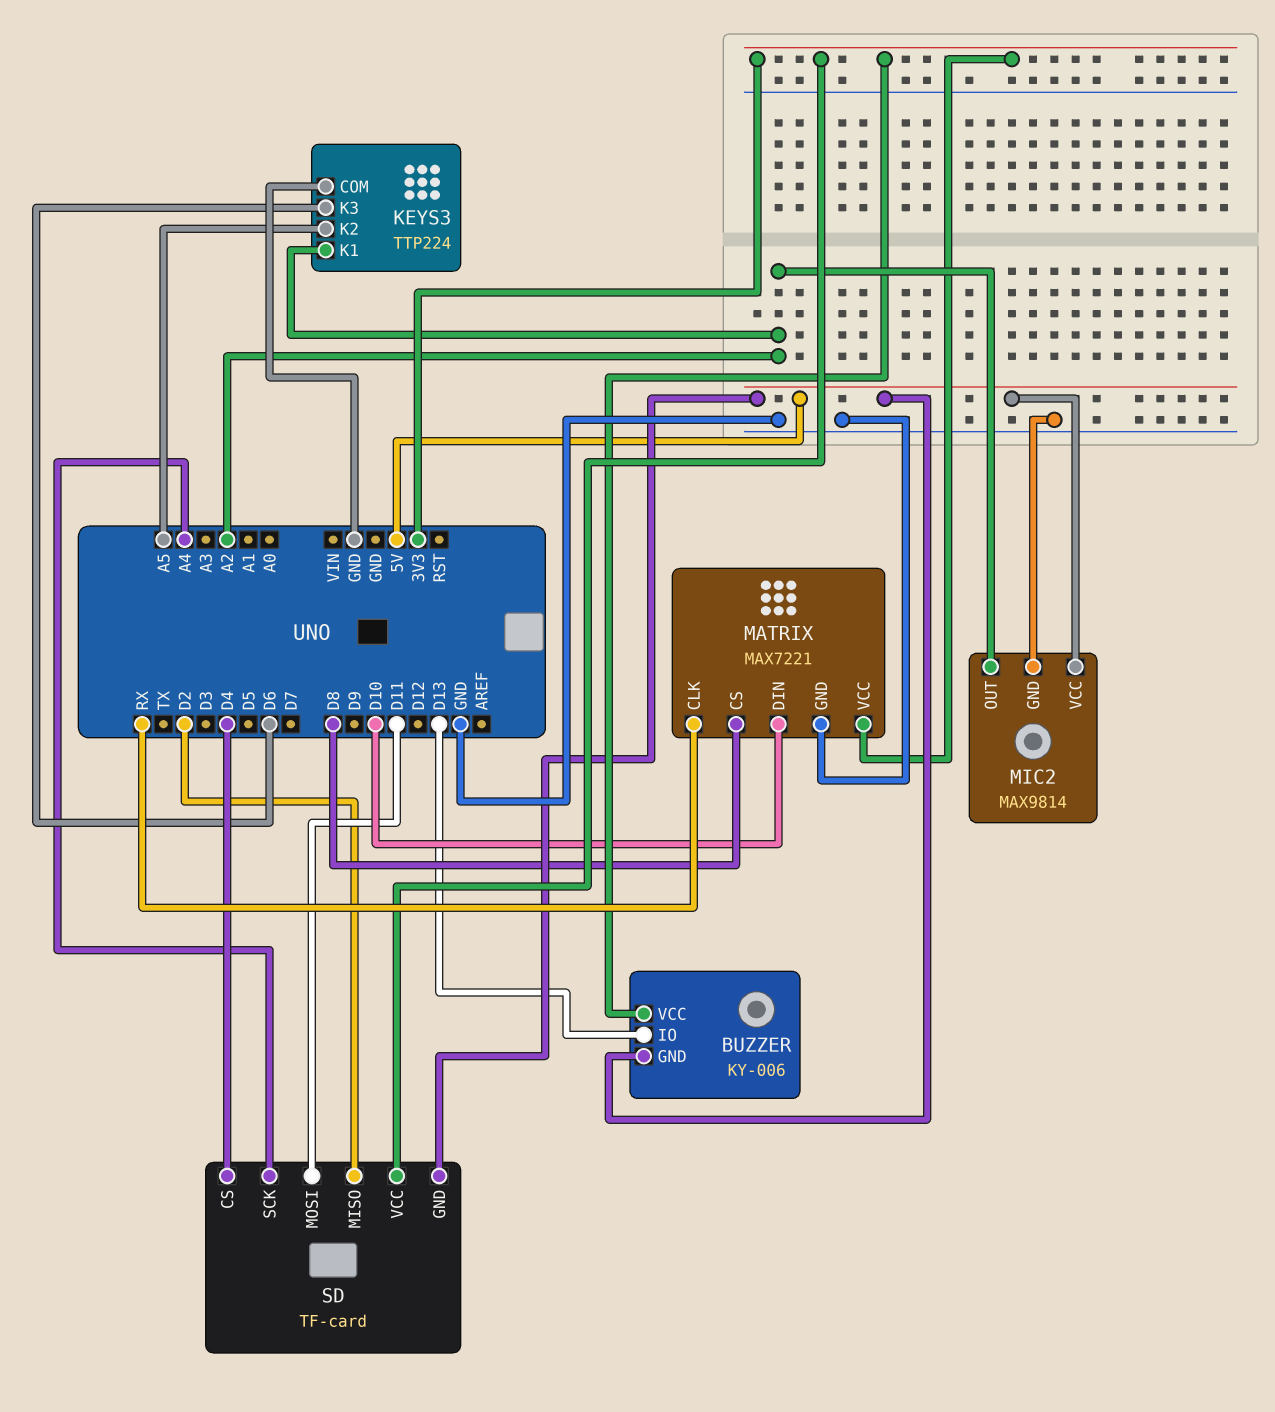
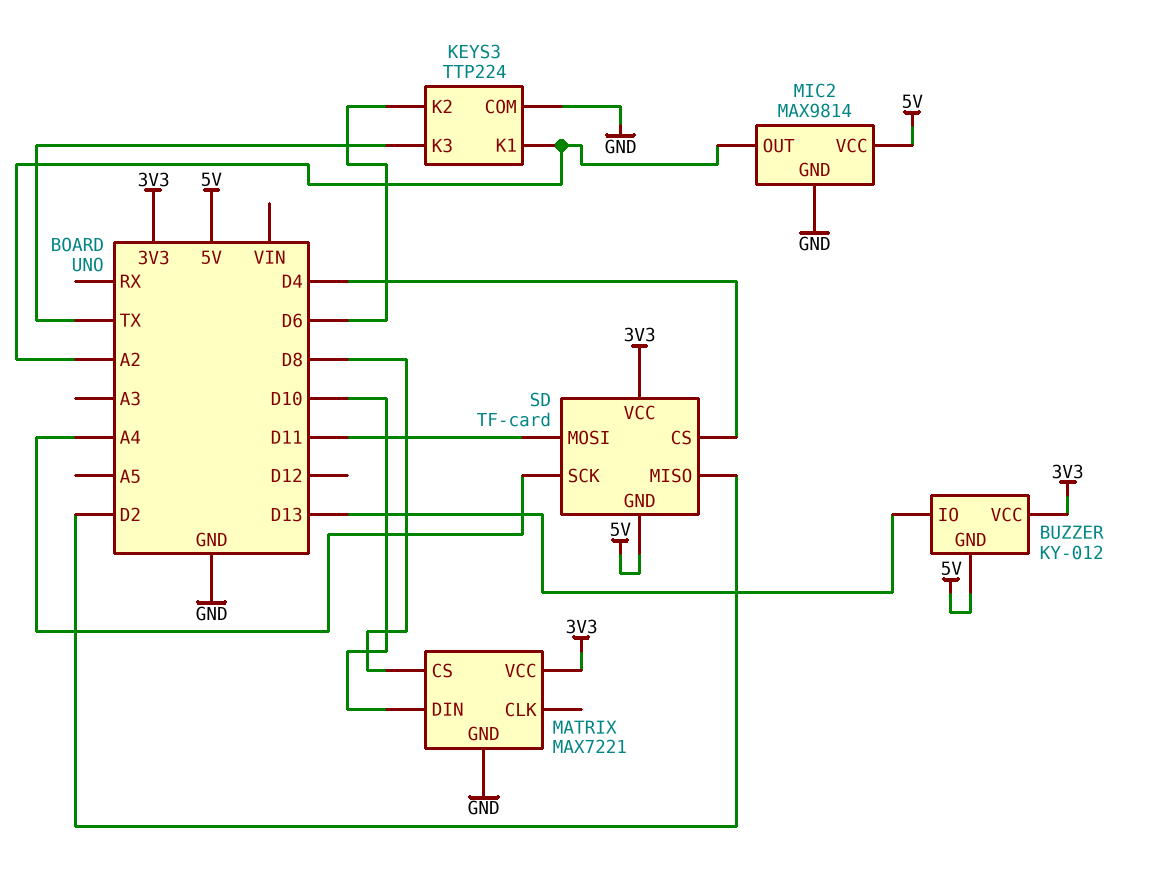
BUZZER: KY-006 -> KY-012
KEYS3 pin K2: A5 -> D6
KEYS3 pin K3: D6 -> TX
MATRIX pin CLK: RX -> none

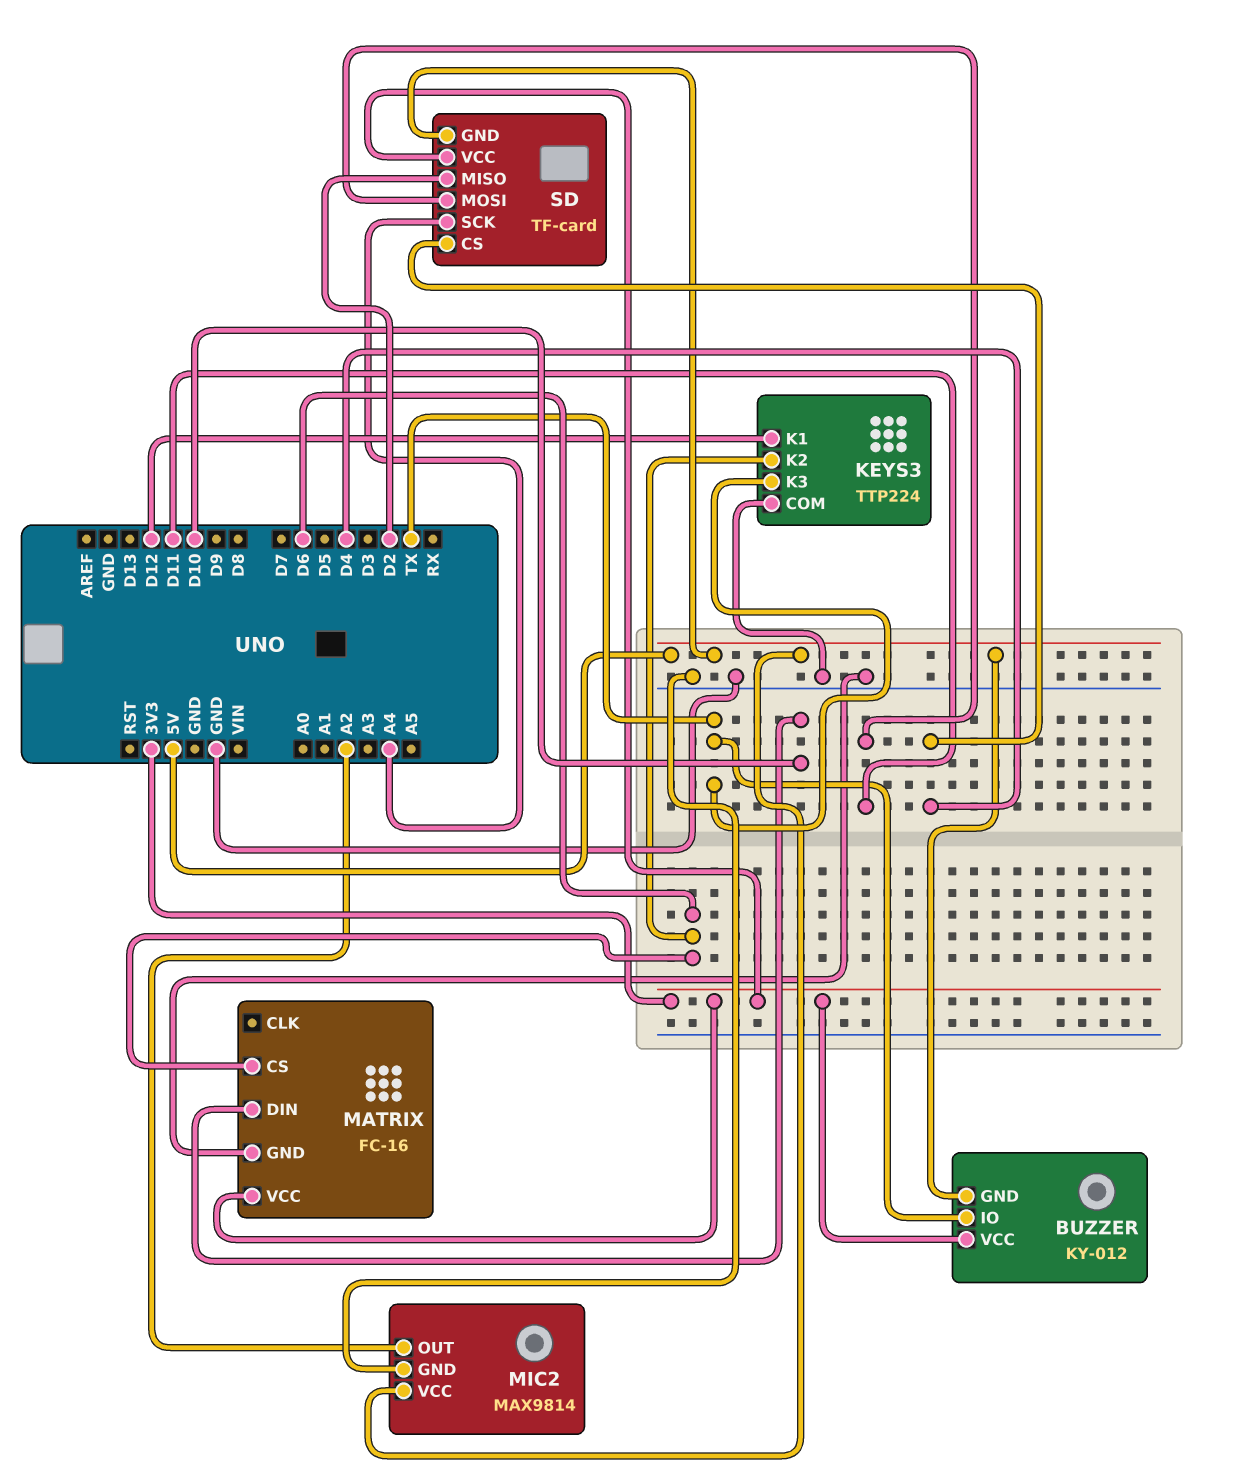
BUZZER pin IO: D13 -> TX
KEYS3 pin K1: A2 -> D12
MATRIX: MAX7221 -> FC-16
MATRIX pin CS: D8 -> D6

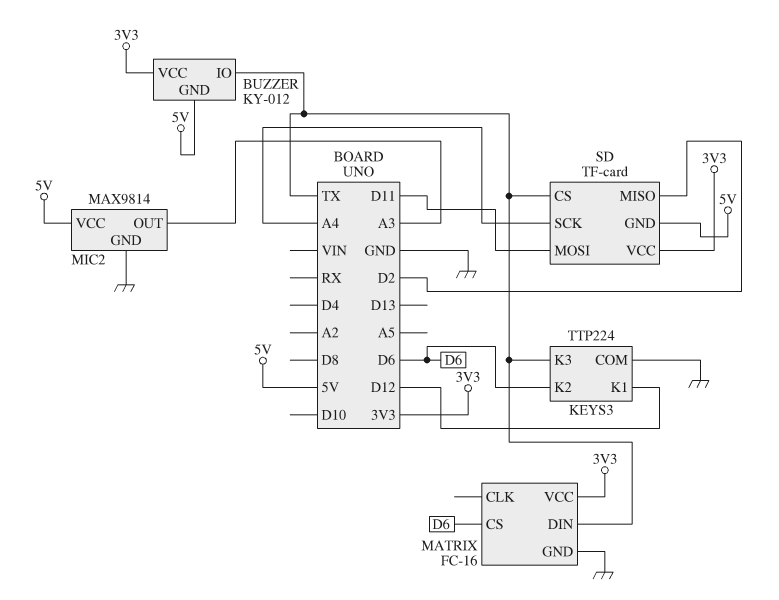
MATRIX pin DIN: D10 -> TX
MIC2 pin OUT: A2 -> A3
SD pin CS: D4 -> TX

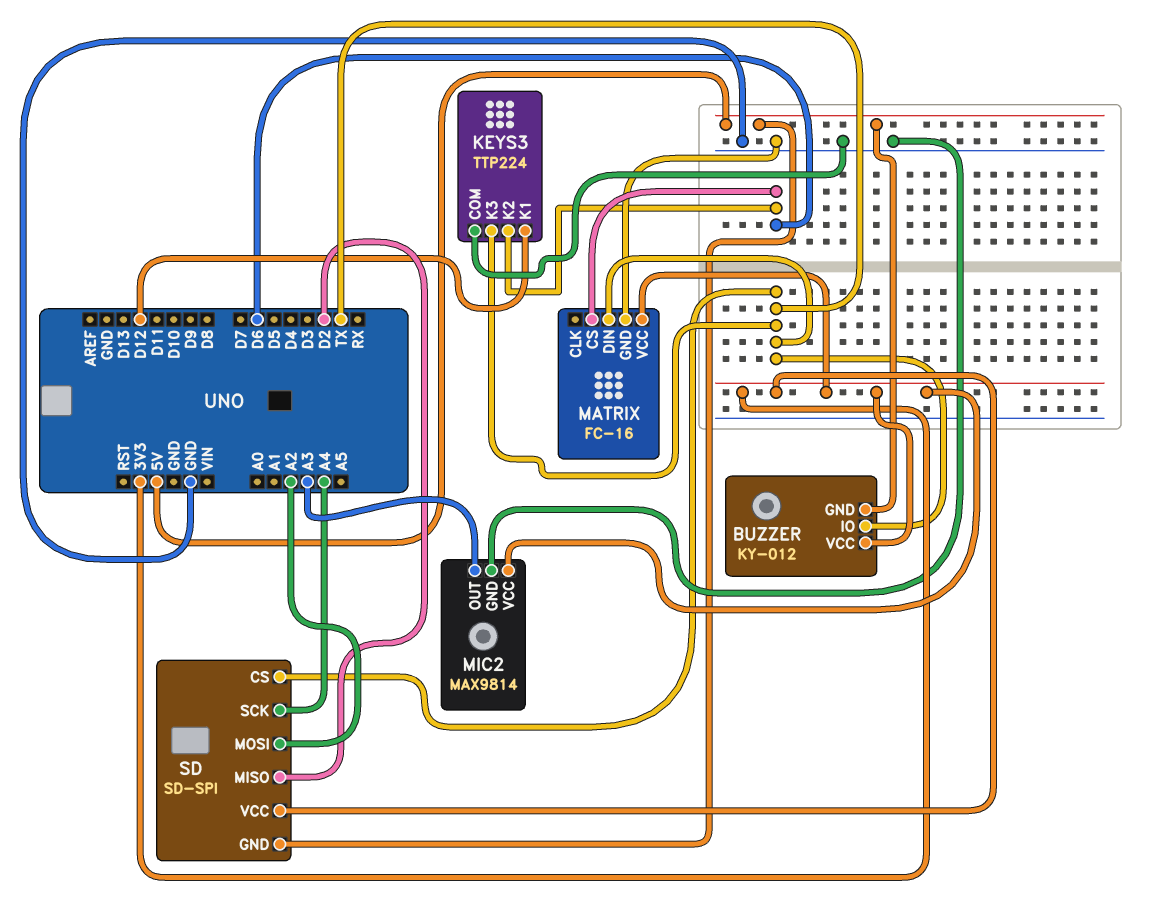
MIC2 pin VCC: 5V -> 3V3
SD: TF-card -> SD-SPI
SD pin MOSI: D11 -> A2

